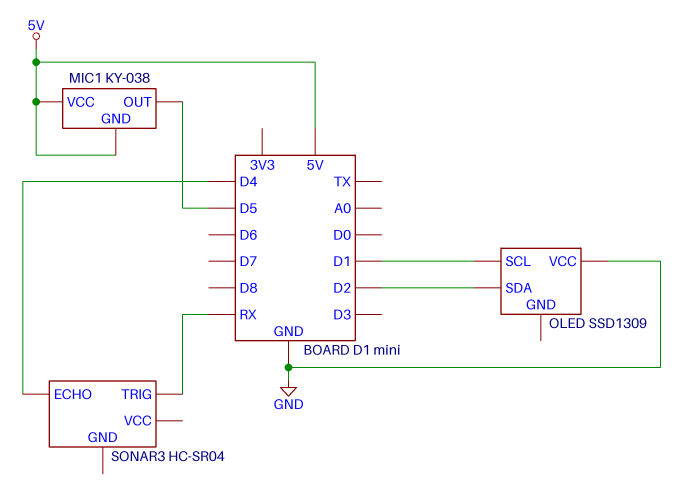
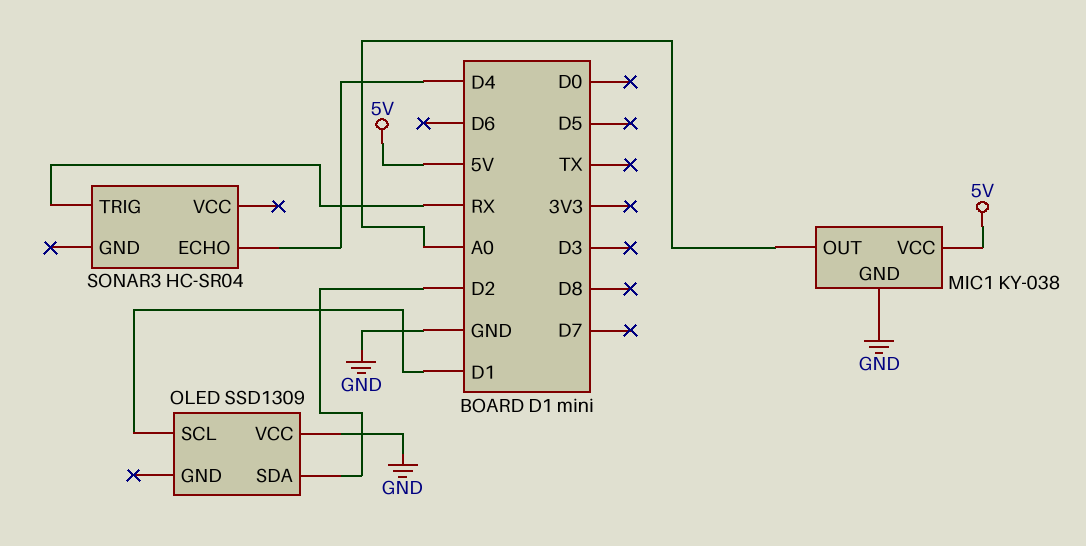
MIC1 pin GND: 5V -> GND
MIC1 pin OUT: D5 -> A0

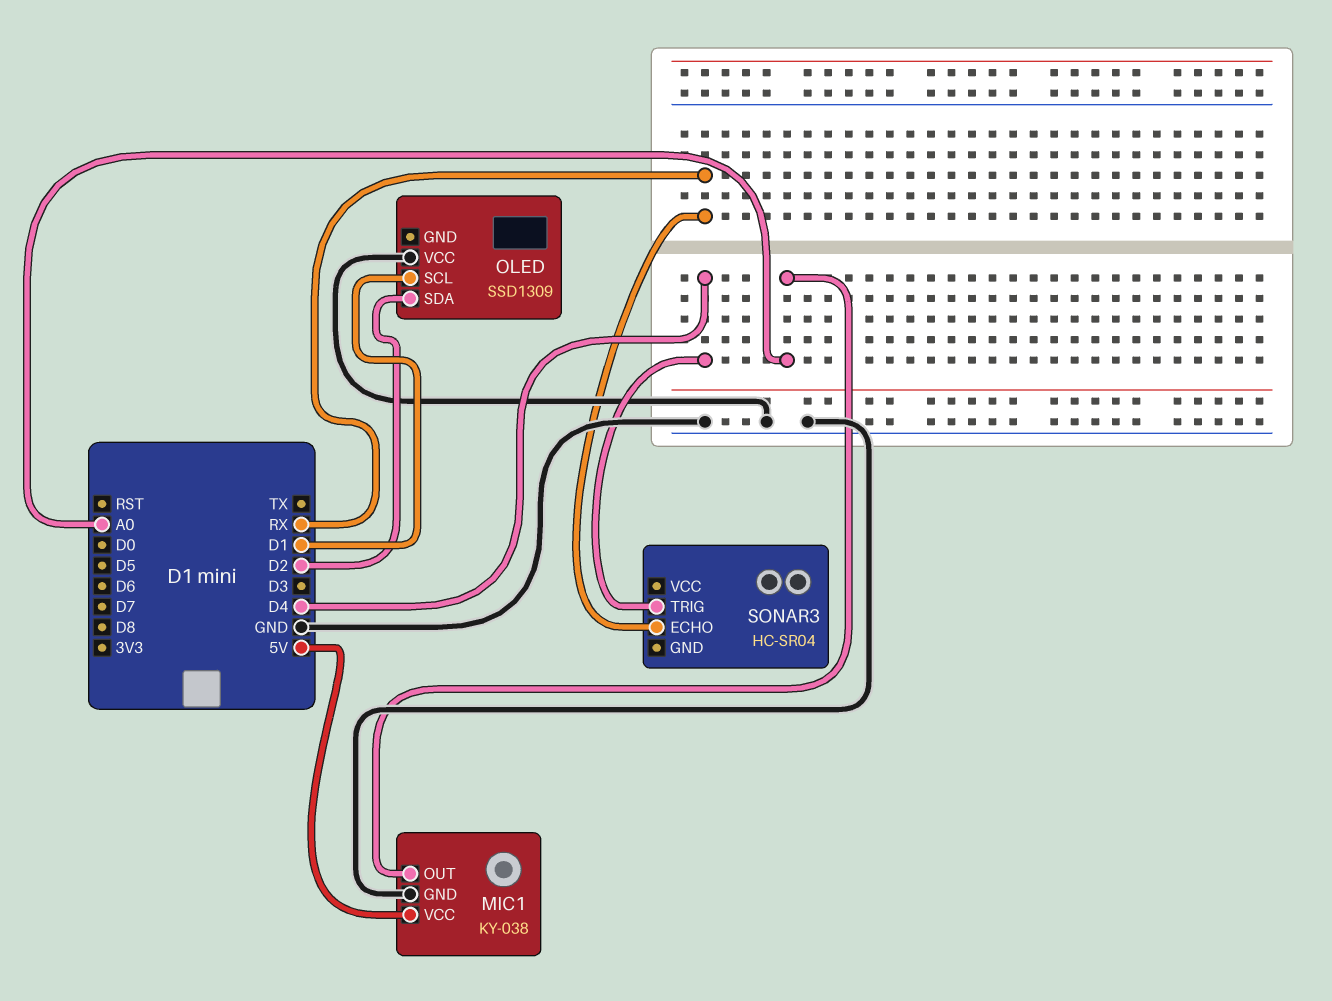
SONAR3 pin ECHO: D4 -> RX
SONAR3 pin TRIG: RX -> D4

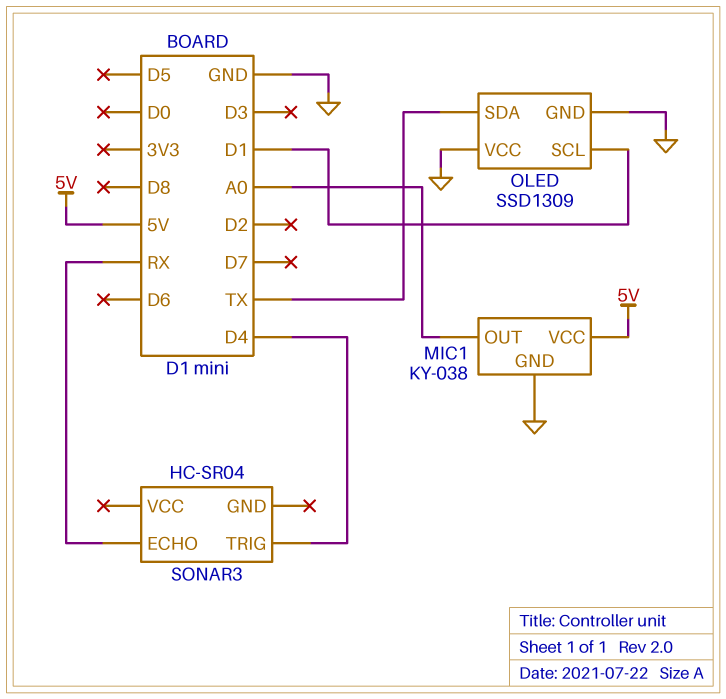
OLED pin GND: none -> GND
OLED pin SDA: D2 -> TX

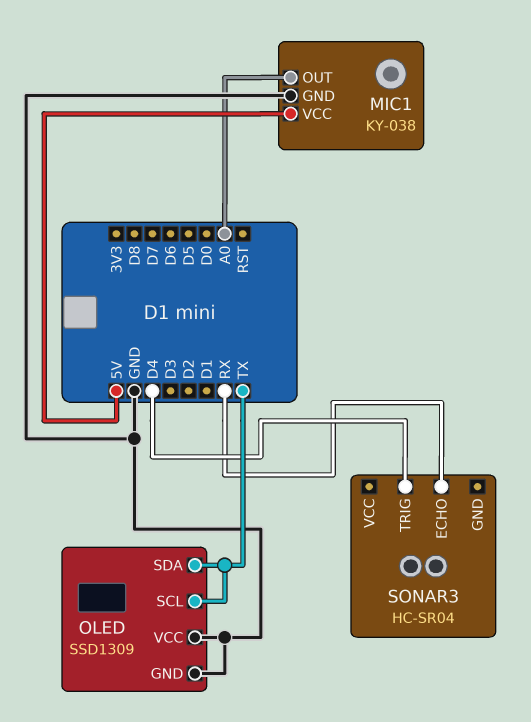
OLED pin SCL: D1 -> TX

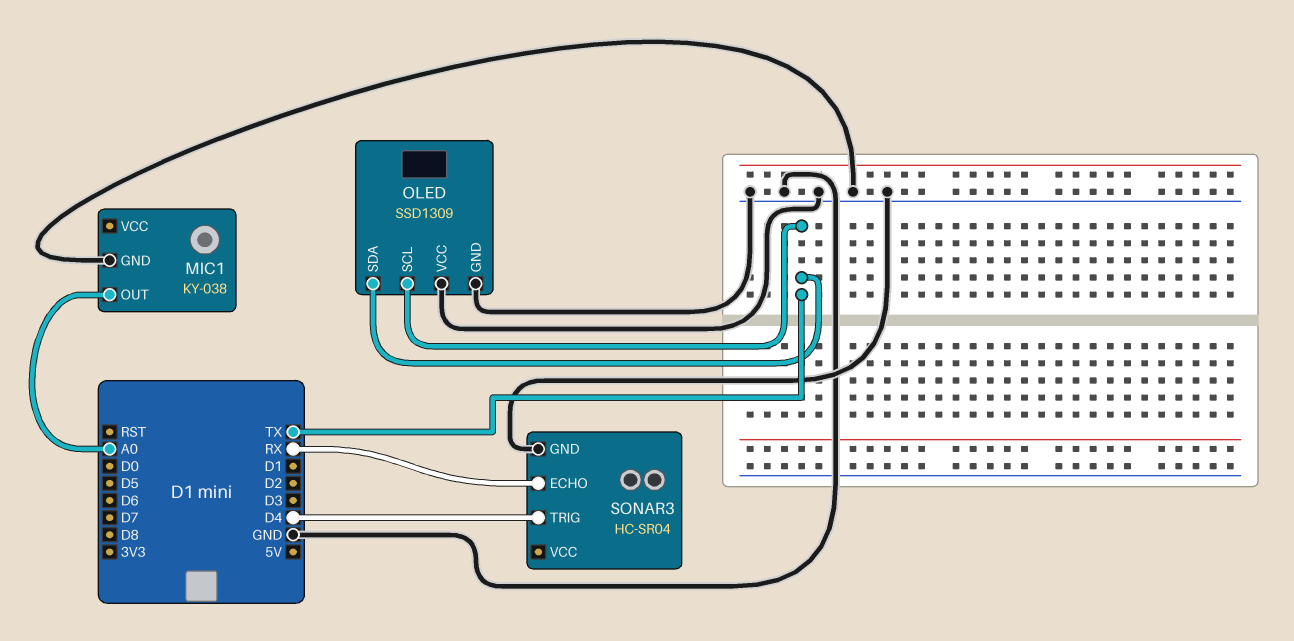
MIC1 pin VCC: 5V -> none
SONAR3 pin GND: none -> GND

